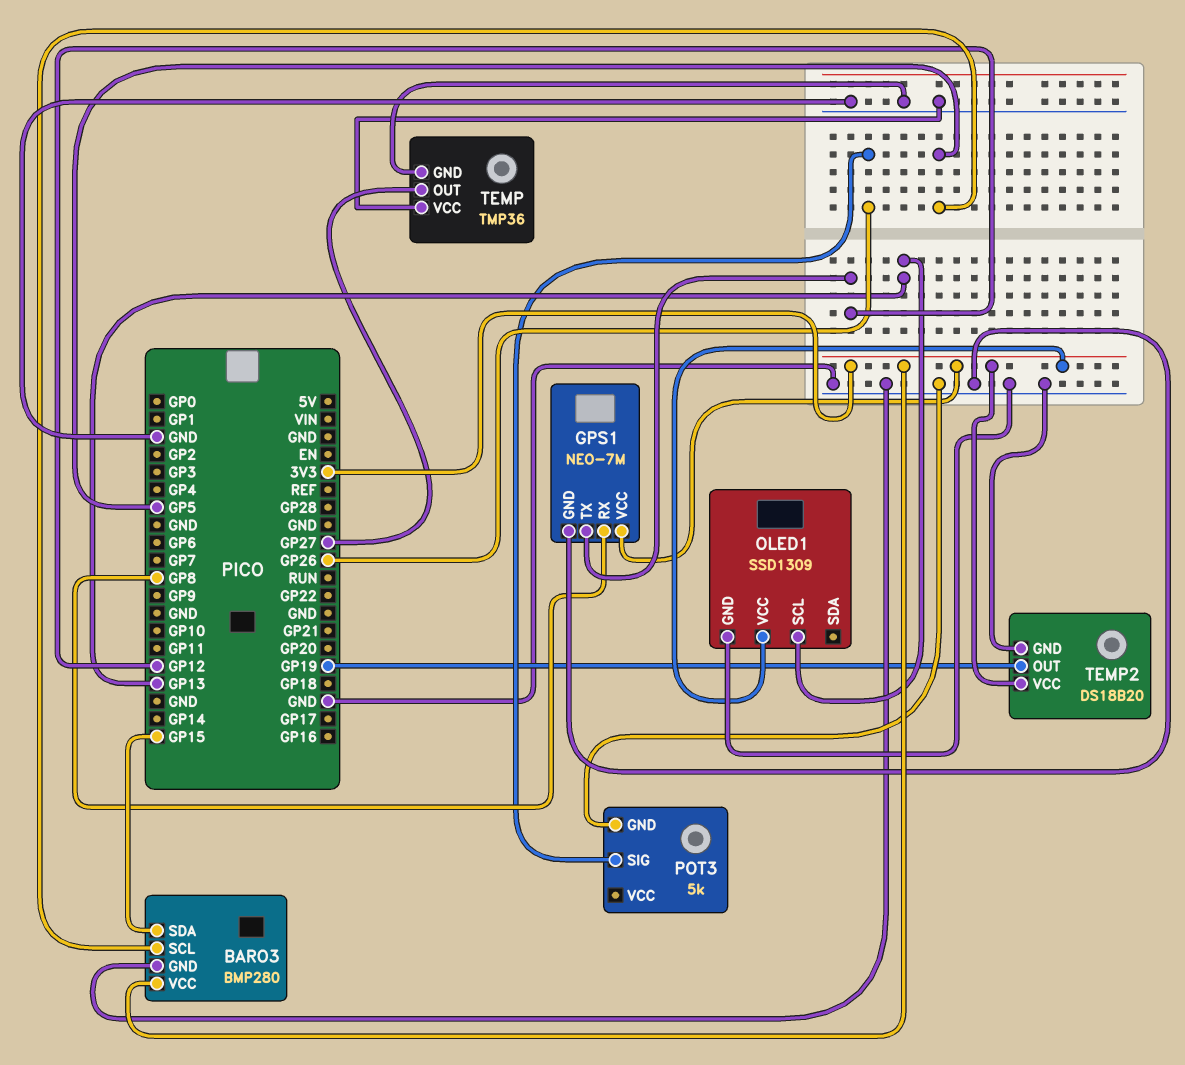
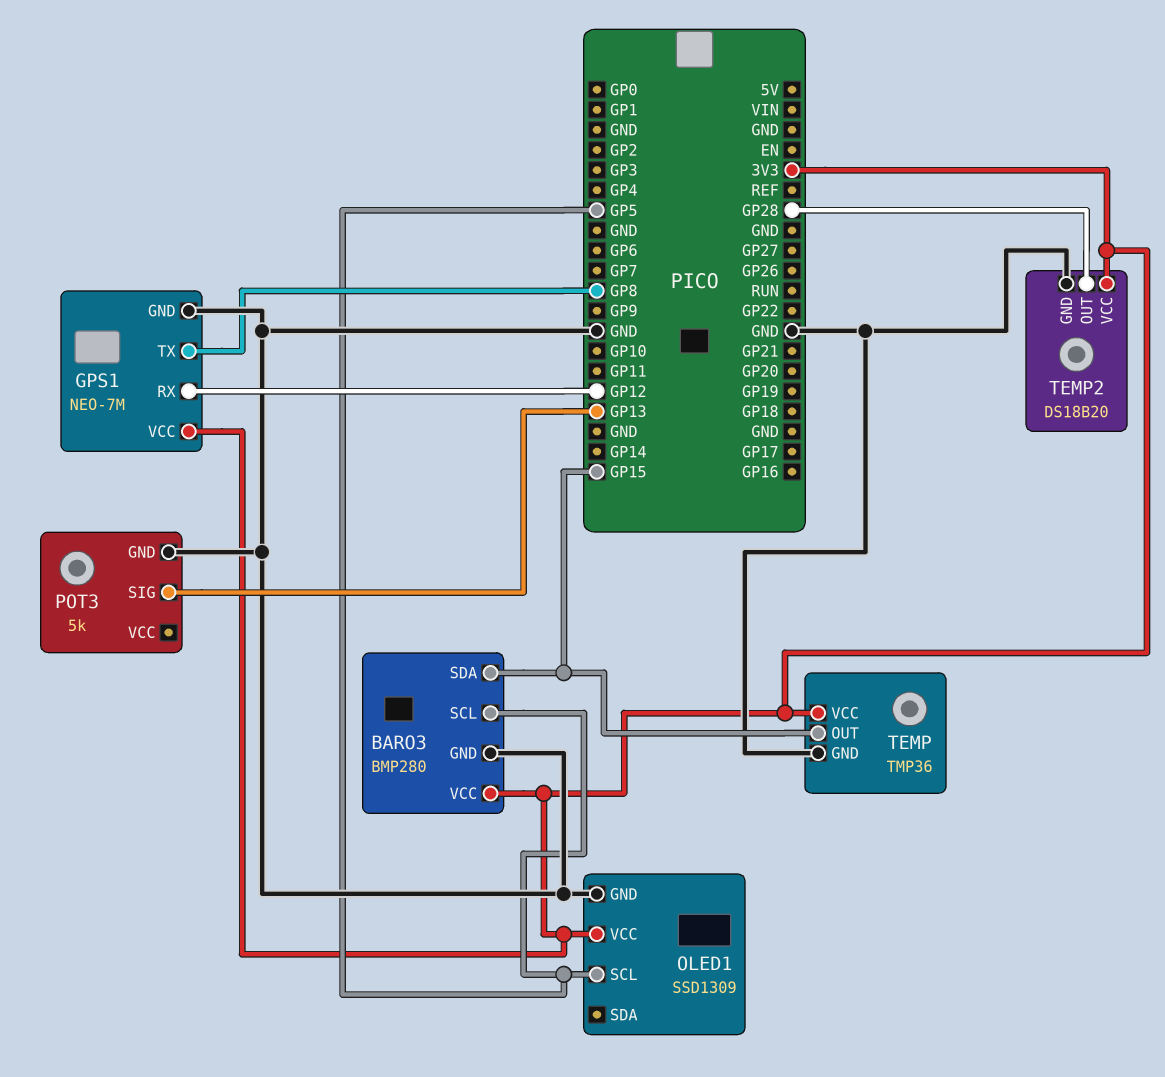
GPS1 pin RX: GP8 -> GP12
GPS1 pin TX: GP12 -> GP8
OLED1 pin SCL: GP13 -> GP5
POT3 pin SIG: GP26 -> GP13
TEMP pin OUT: GP27 -> GP15
TEMP pin VCC: GND -> 3V3
TEMP2 pin OUT: GP19 -> GP28

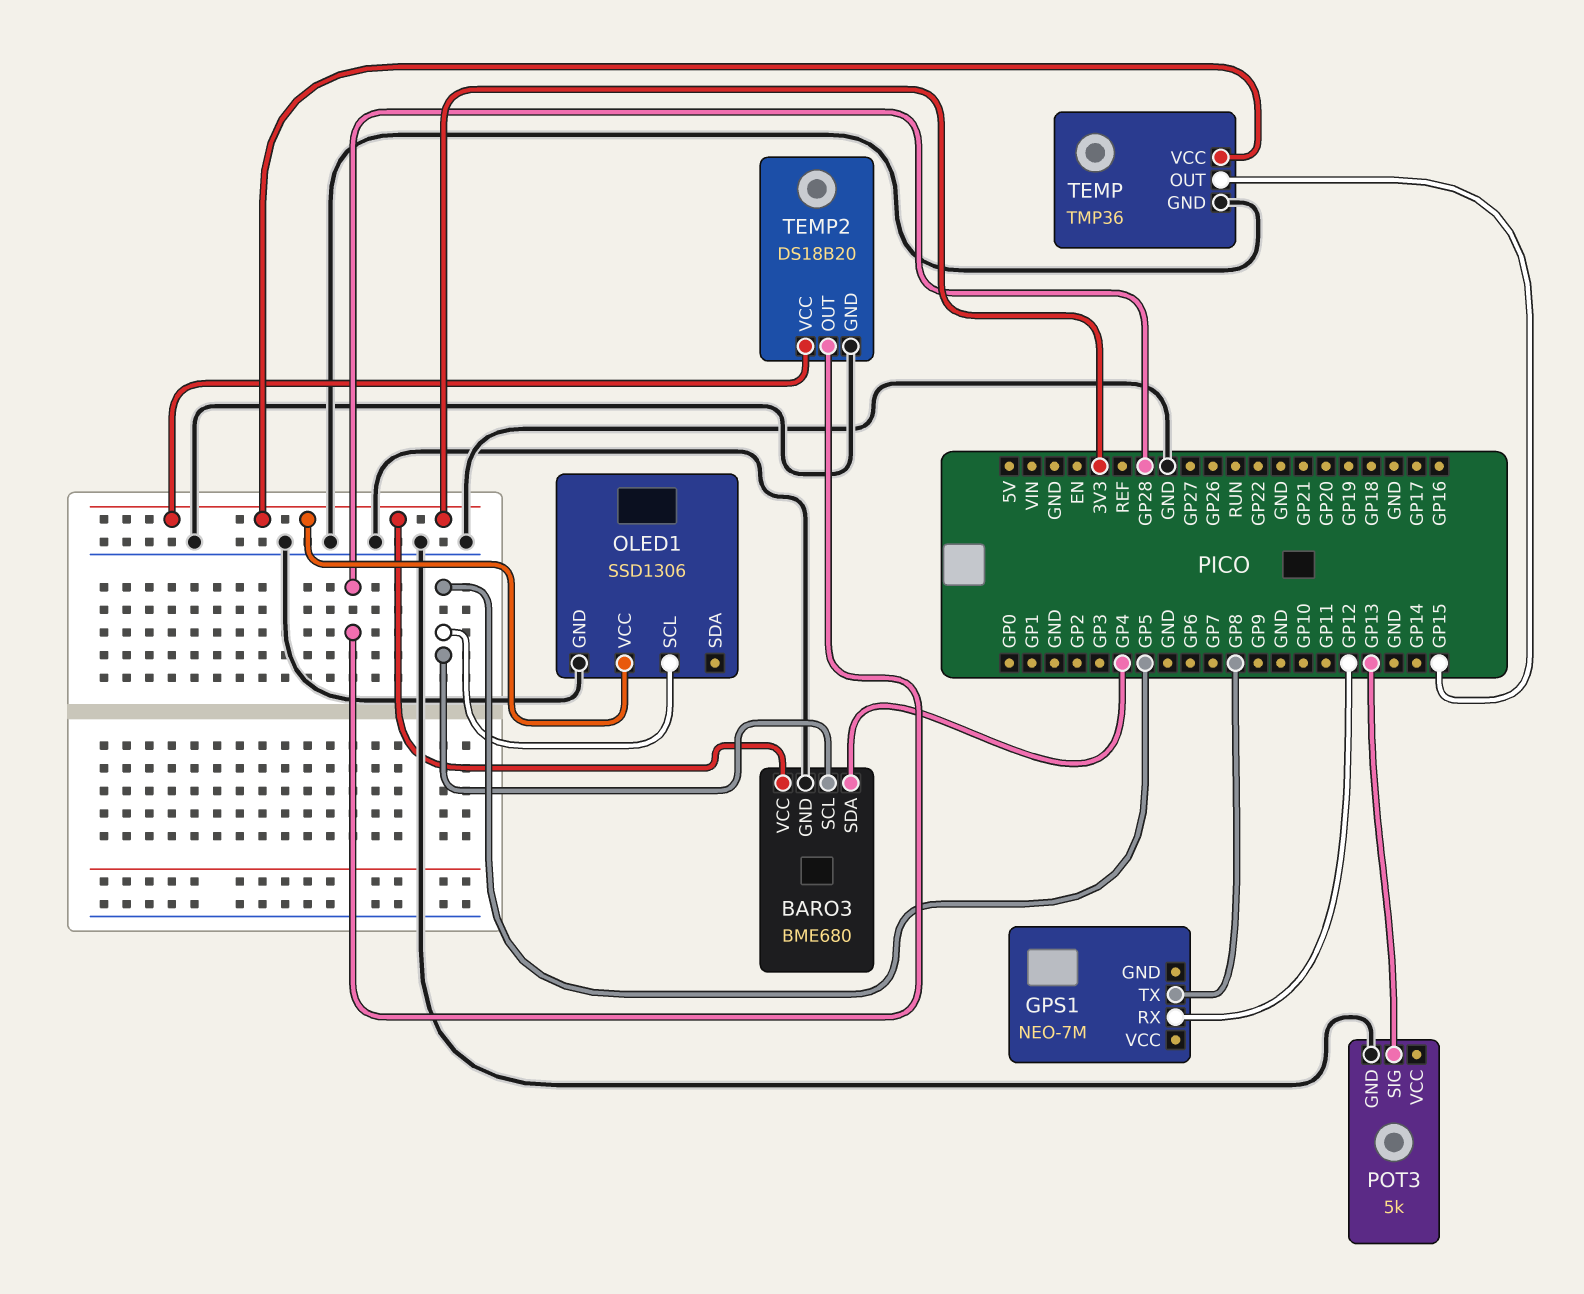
BARO3: BMP280 -> BME680
BARO3 pin SDA: GP15 -> GP4
GPS1 pin GND: GND -> none
GPS1 pin VCC: 3V3 -> none
OLED1: SSD1309 -> SSD1306

